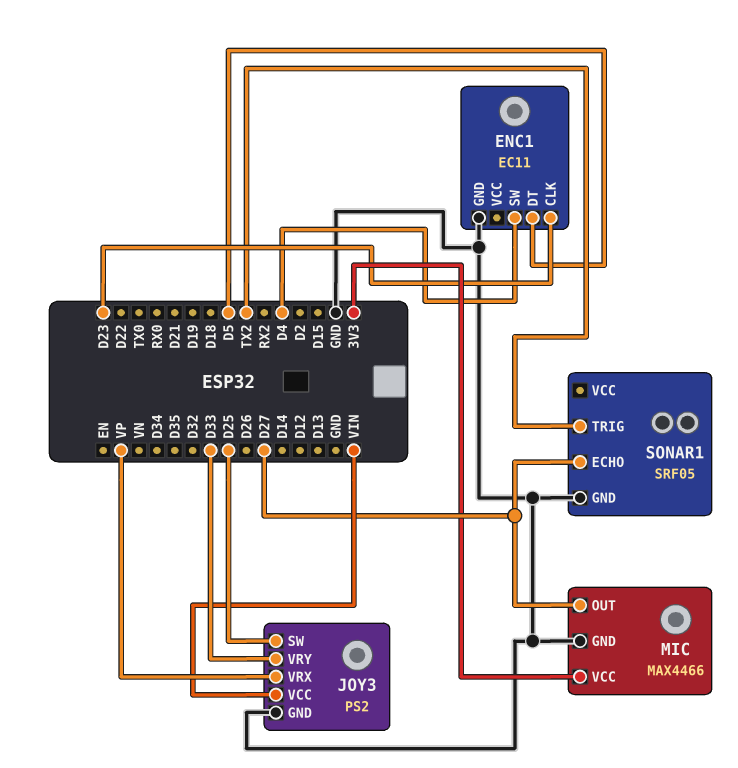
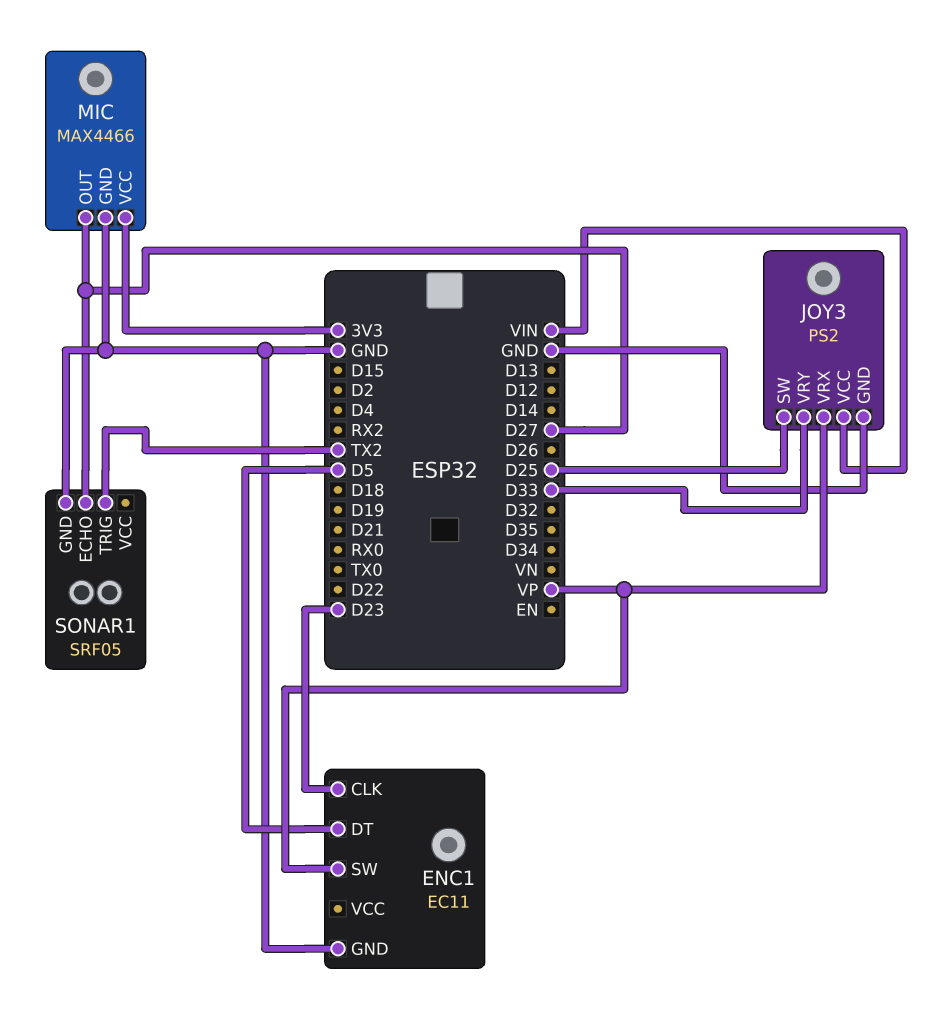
ENC1 pin SW: D4 -> VP

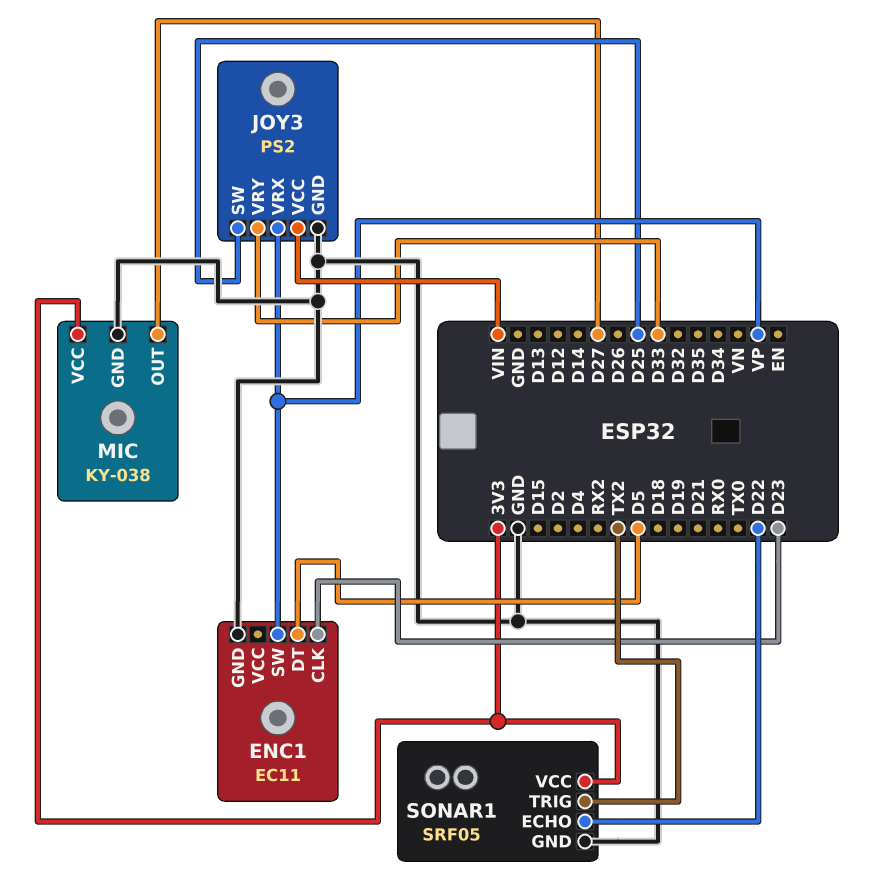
MIC: MAX4466 -> KY-038
SONAR1 pin ECHO: D27 -> D22
SONAR1 pin VCC: none -> 3V3

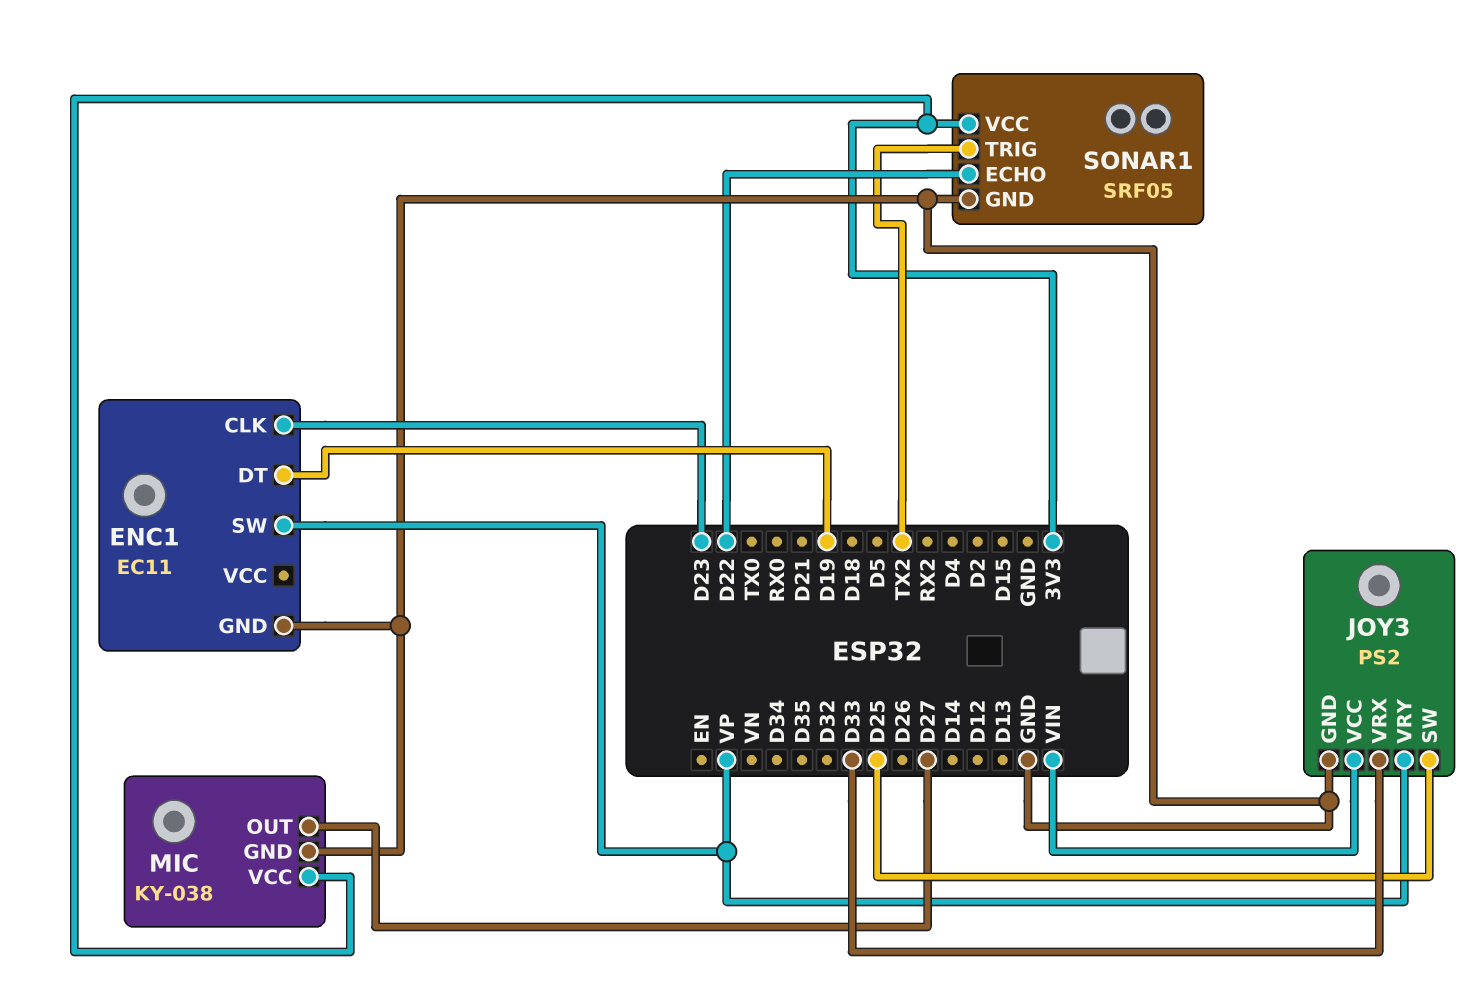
ENC1 pin DT: D5 -> D19
JOY3 pin VRX: VP -> D33
JOY3 pin VRY: D33 -> VP

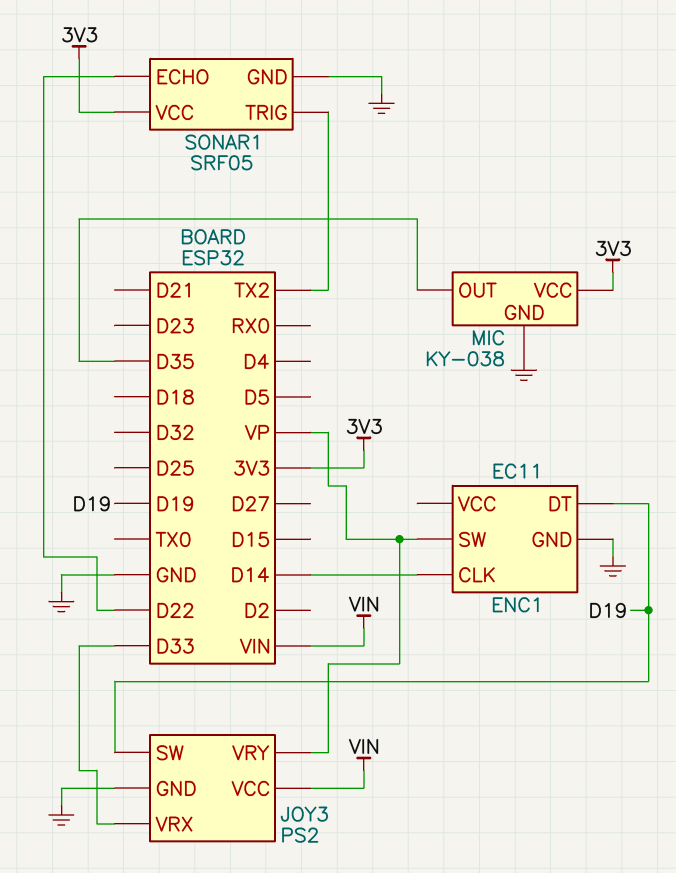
ENC1 pin CLK: D23 -> D14
JOY3 pin SW: D25 -> D19
MIC pin OUT: D27 -> D35

